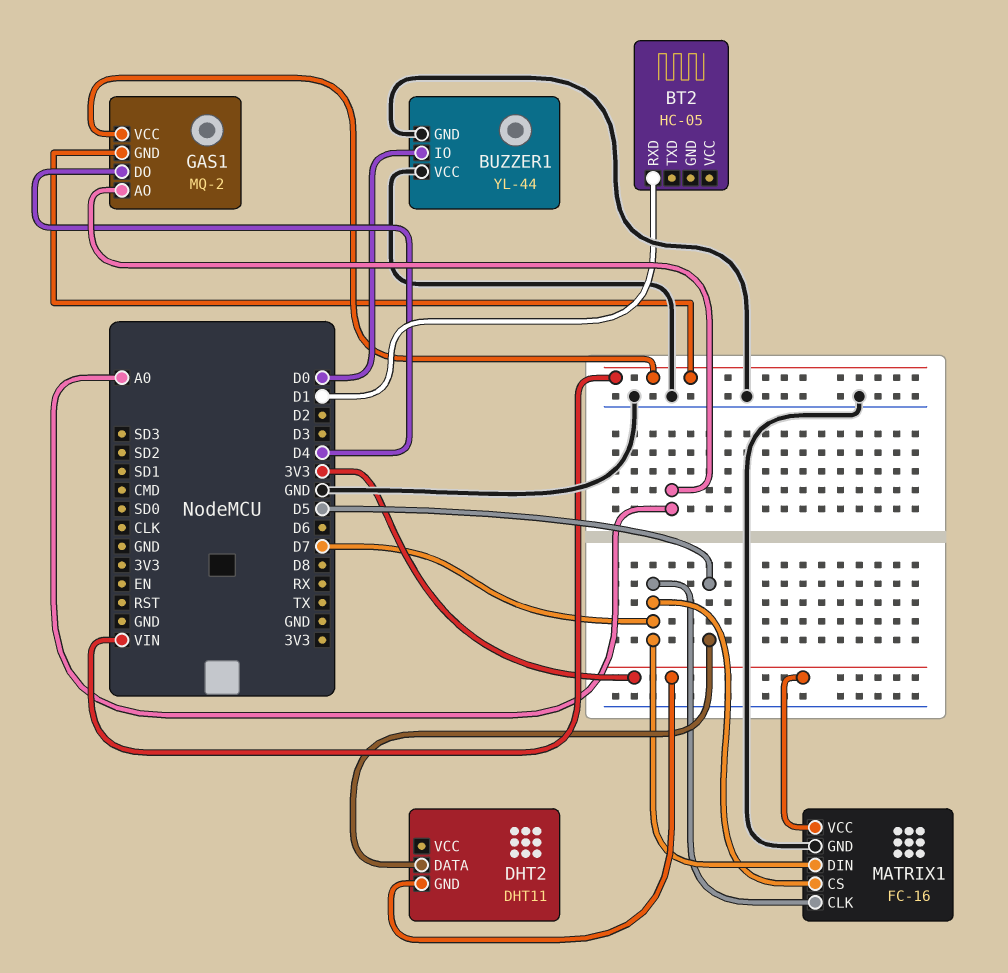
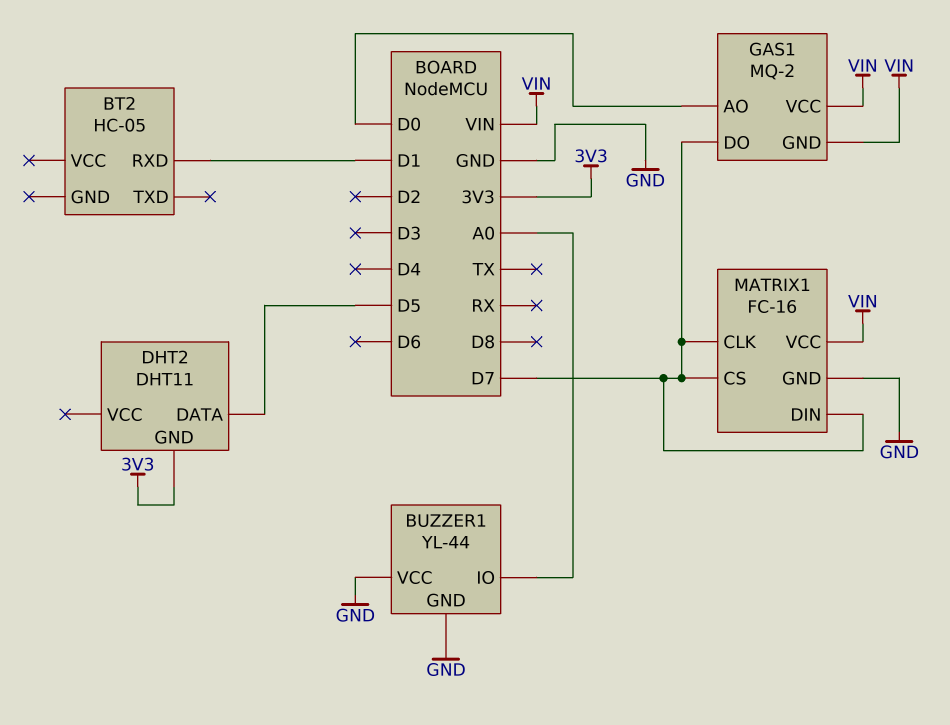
BUZZER1 pin IO: D0 -> A0
GAS1 pin AO: A0 -> D0
GAS1 pin DO: D4 -> D7
MATRIX1 pin VCC: 3V3 -> VIN

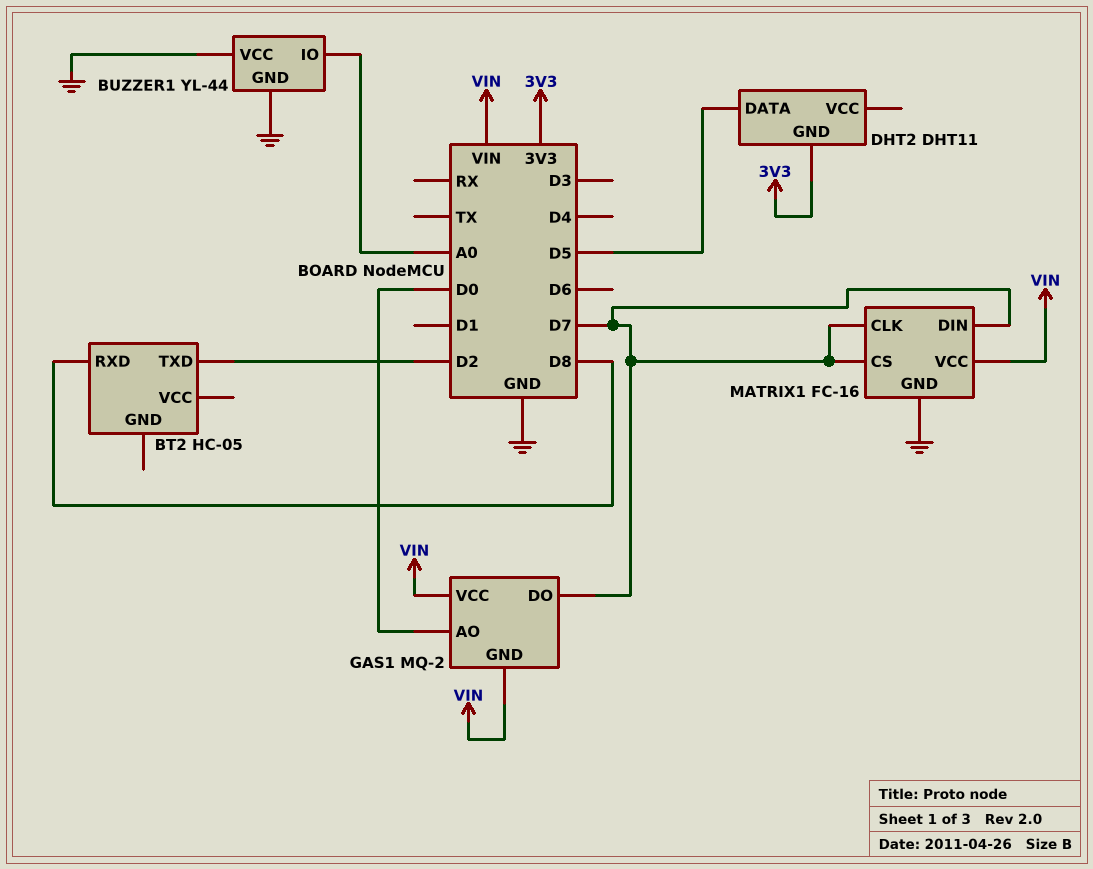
BT2 pin RXD: D1 -> D8
BT2 pin TXD: none -> D2

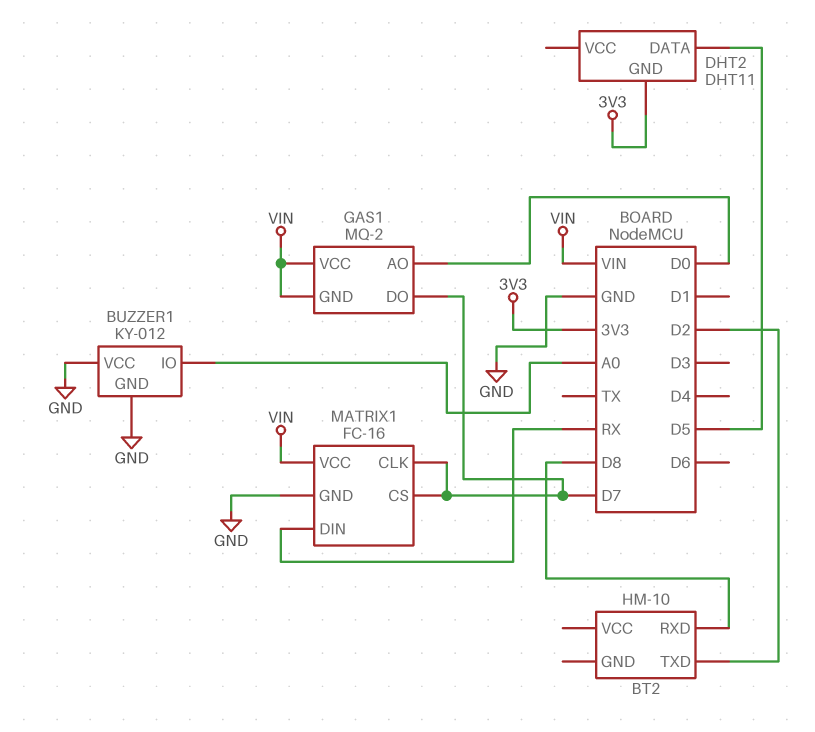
BT2: HC-05 -> HM-10
BUZZER1: YL-44 -> KY-012
MATRIX1 pin DIN: D7 -> RX

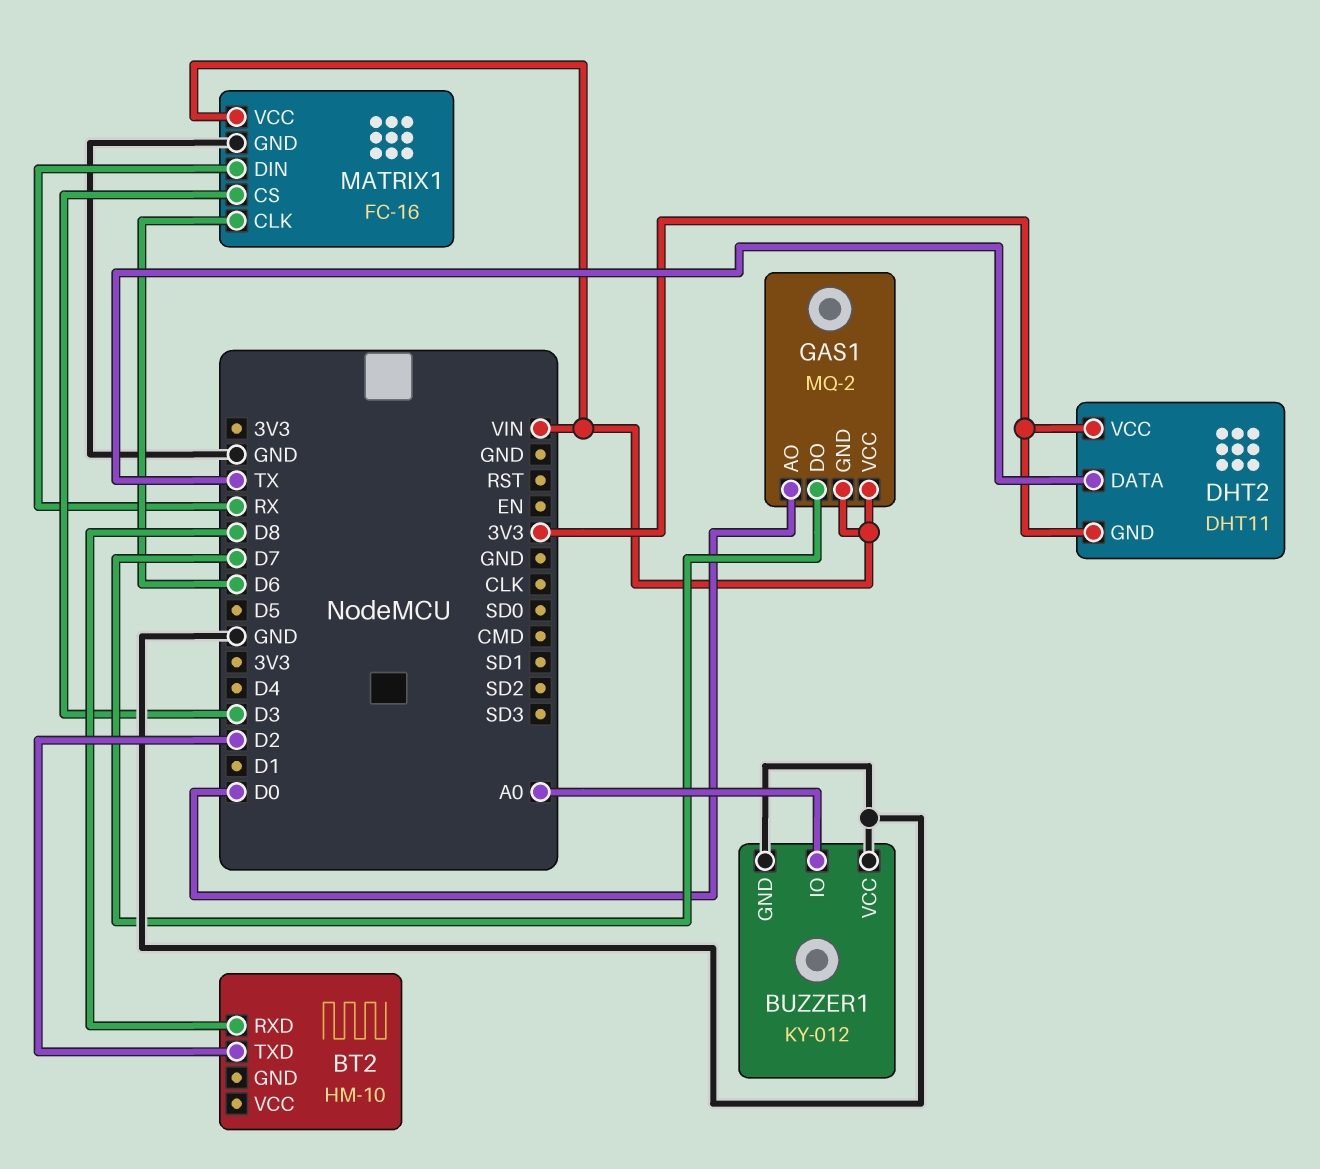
DHT2 pin DATA: D5 -> TX
DHT2 pin VCC: none -> 3V3
MATRIX1 pin CLK: D7 -> D6
MATRIX1 pin CS: D7 -> D3

